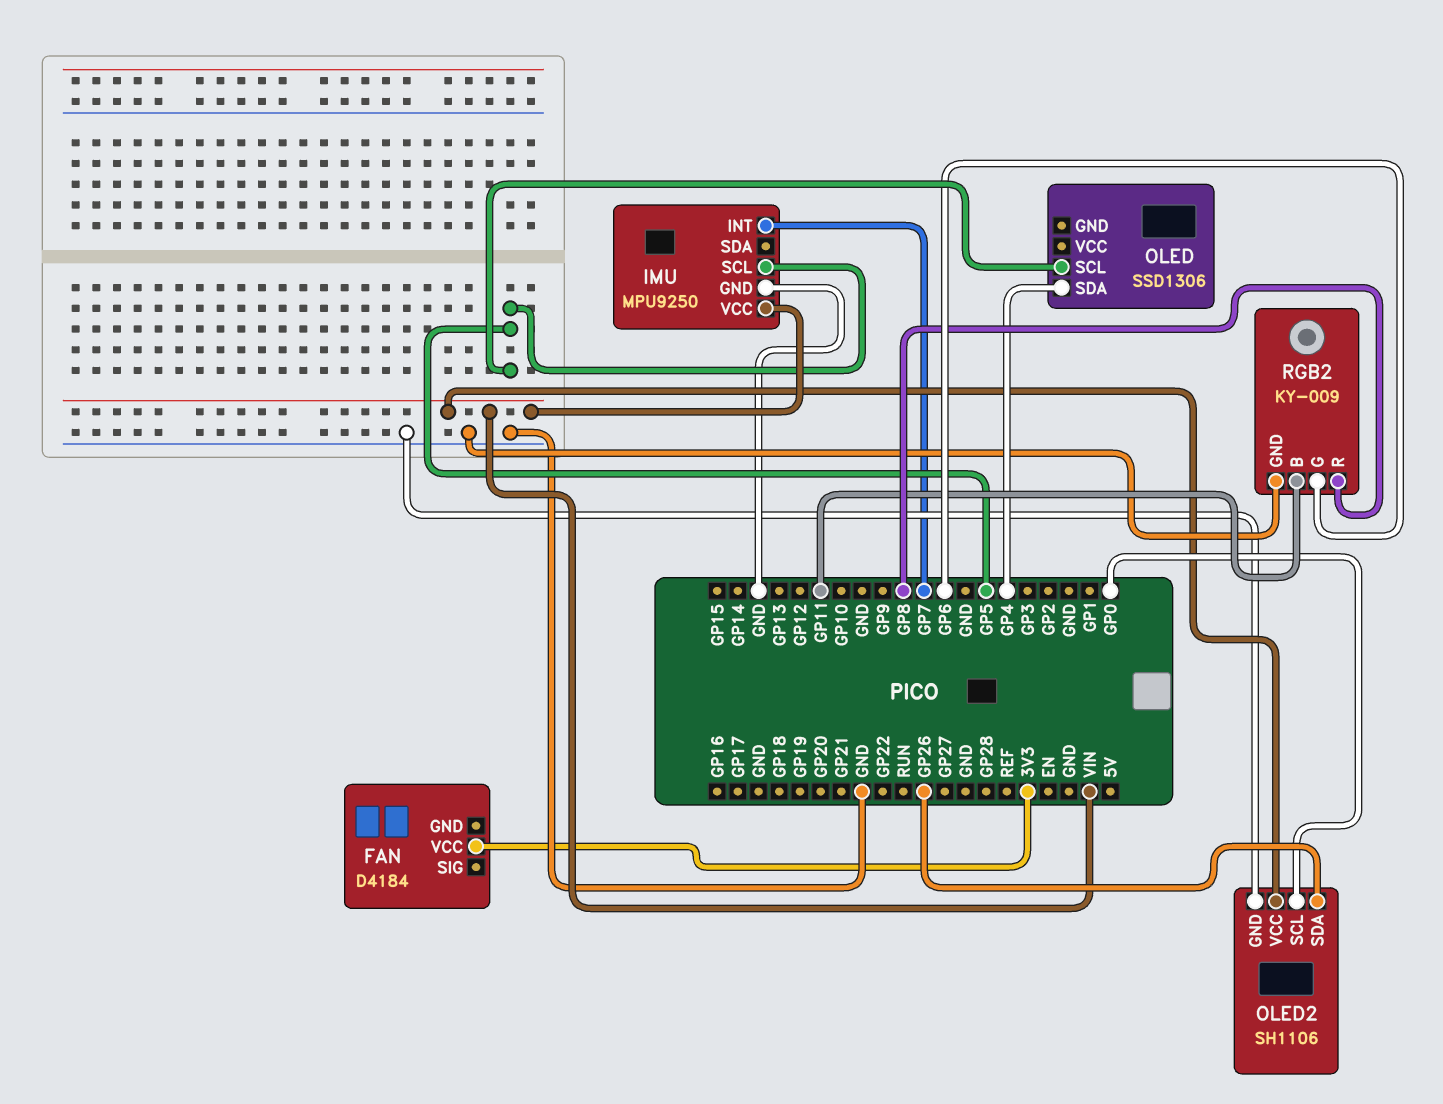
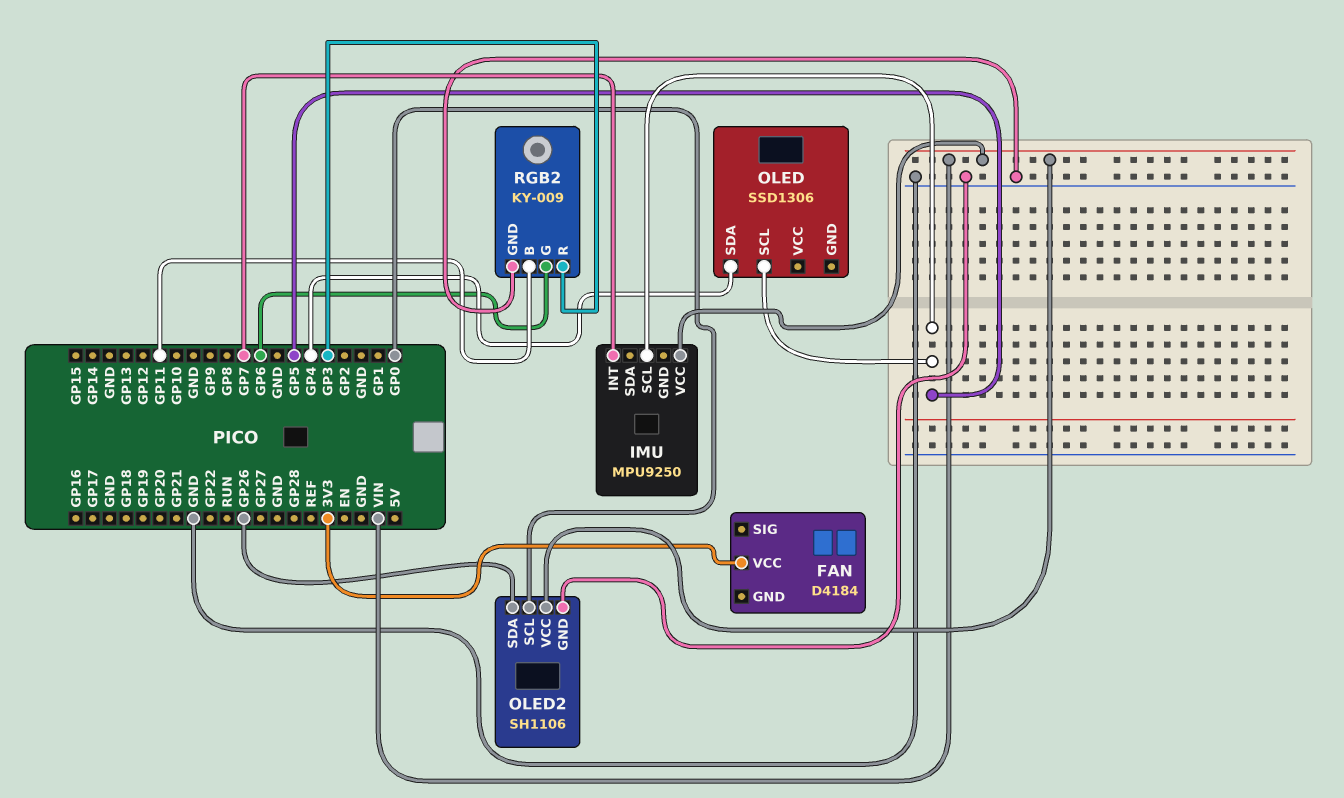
IMU pin GND: GND -> none
RGB2 pin R: GP8 -> GP3

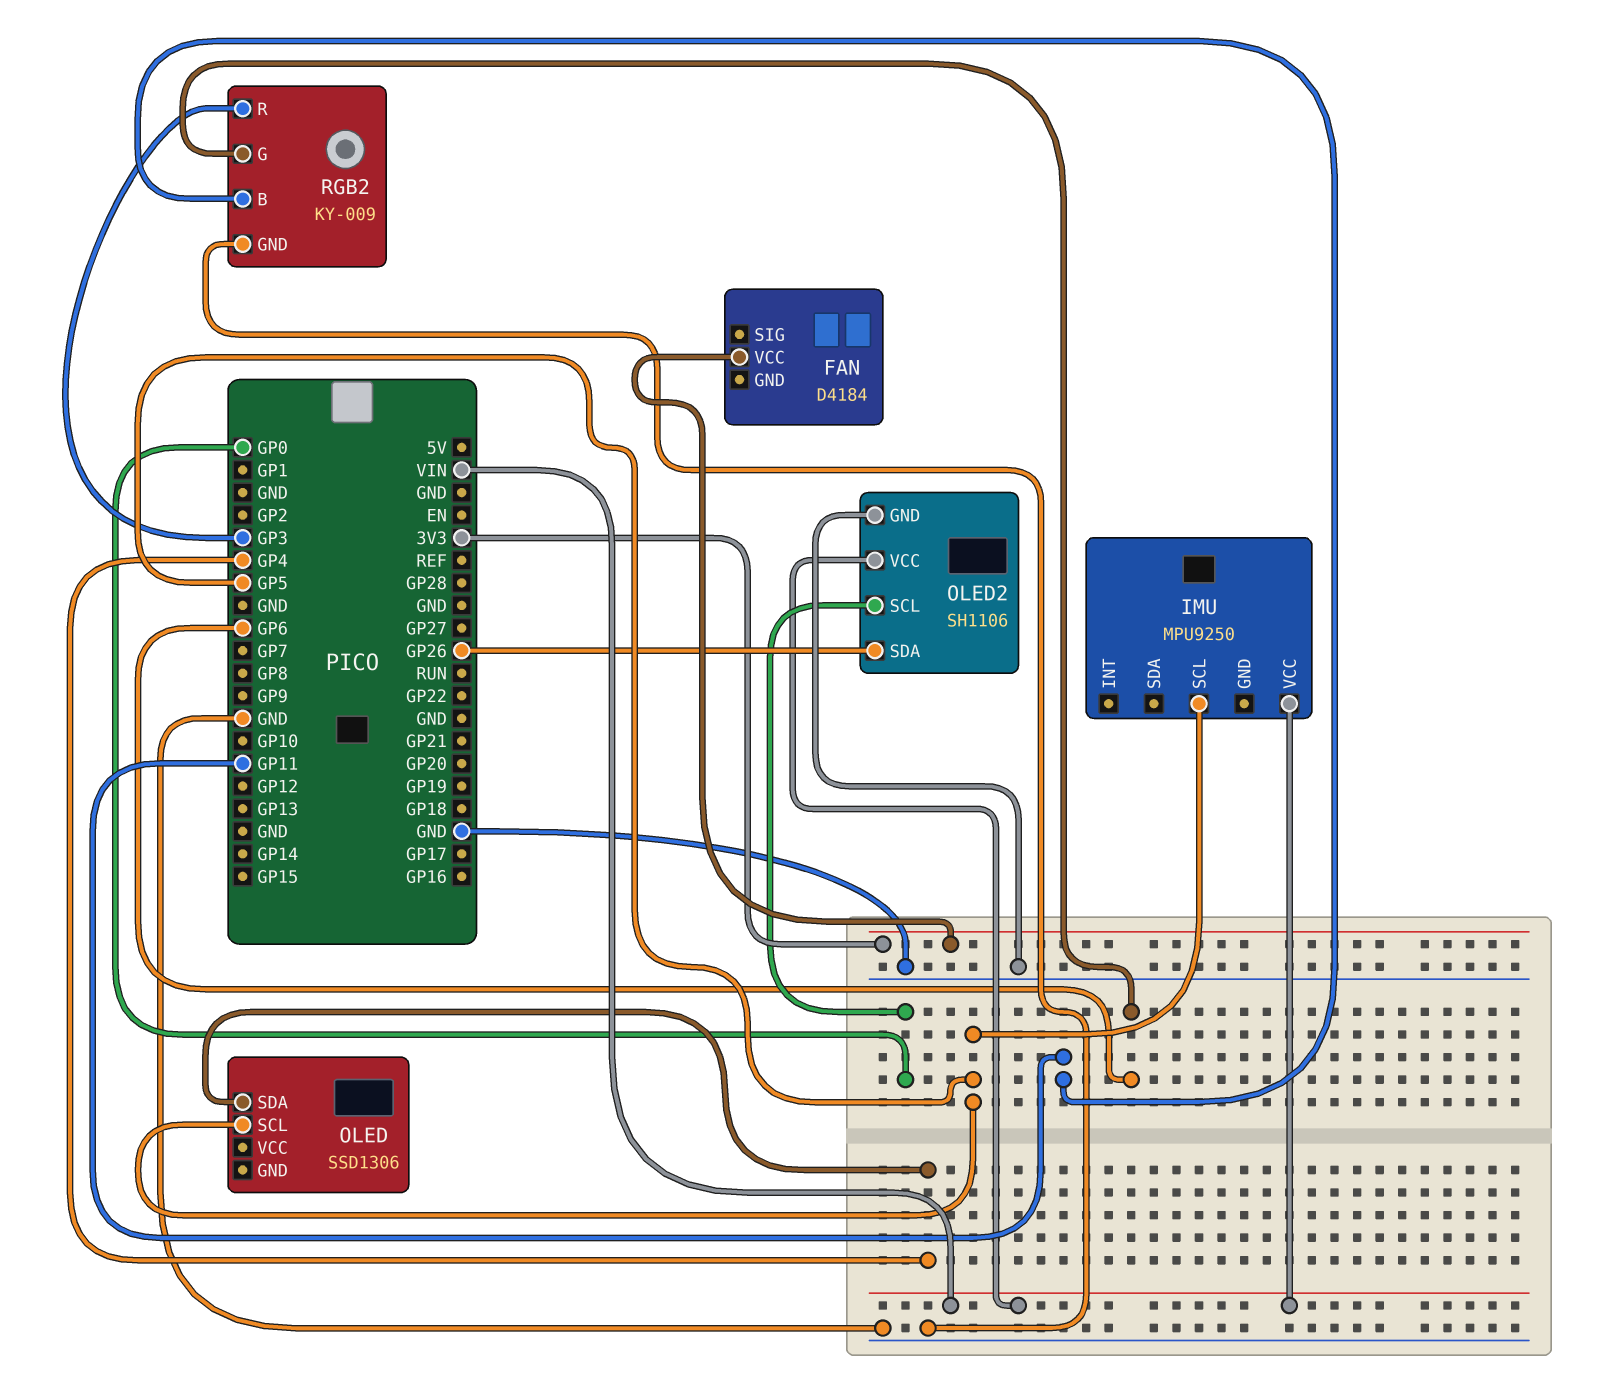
IMU pin INT: GP7 -> none

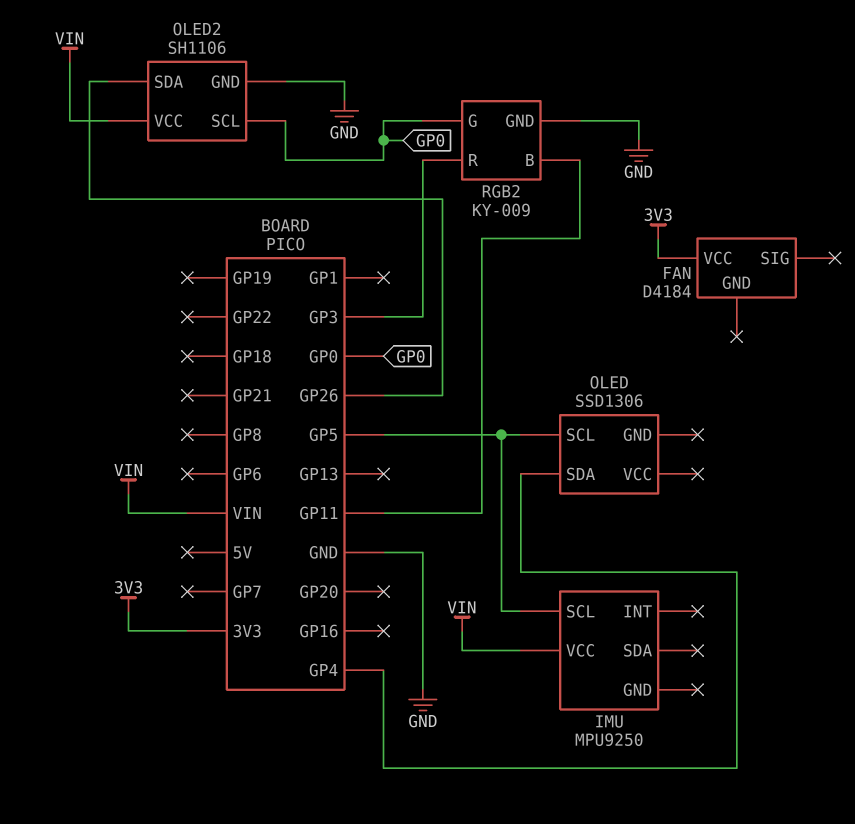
RGB2 pin G: GP6 -> GP0

